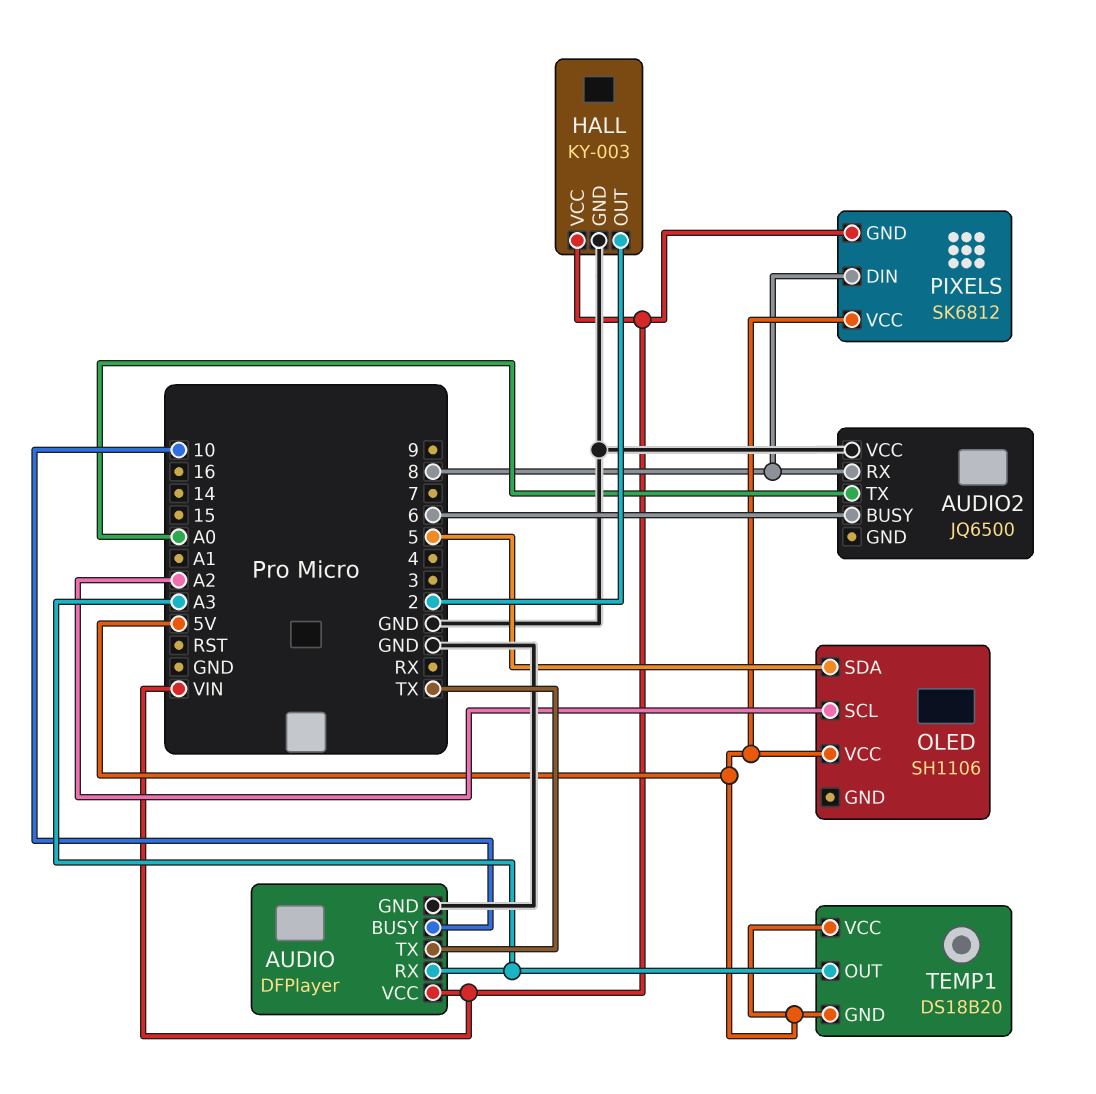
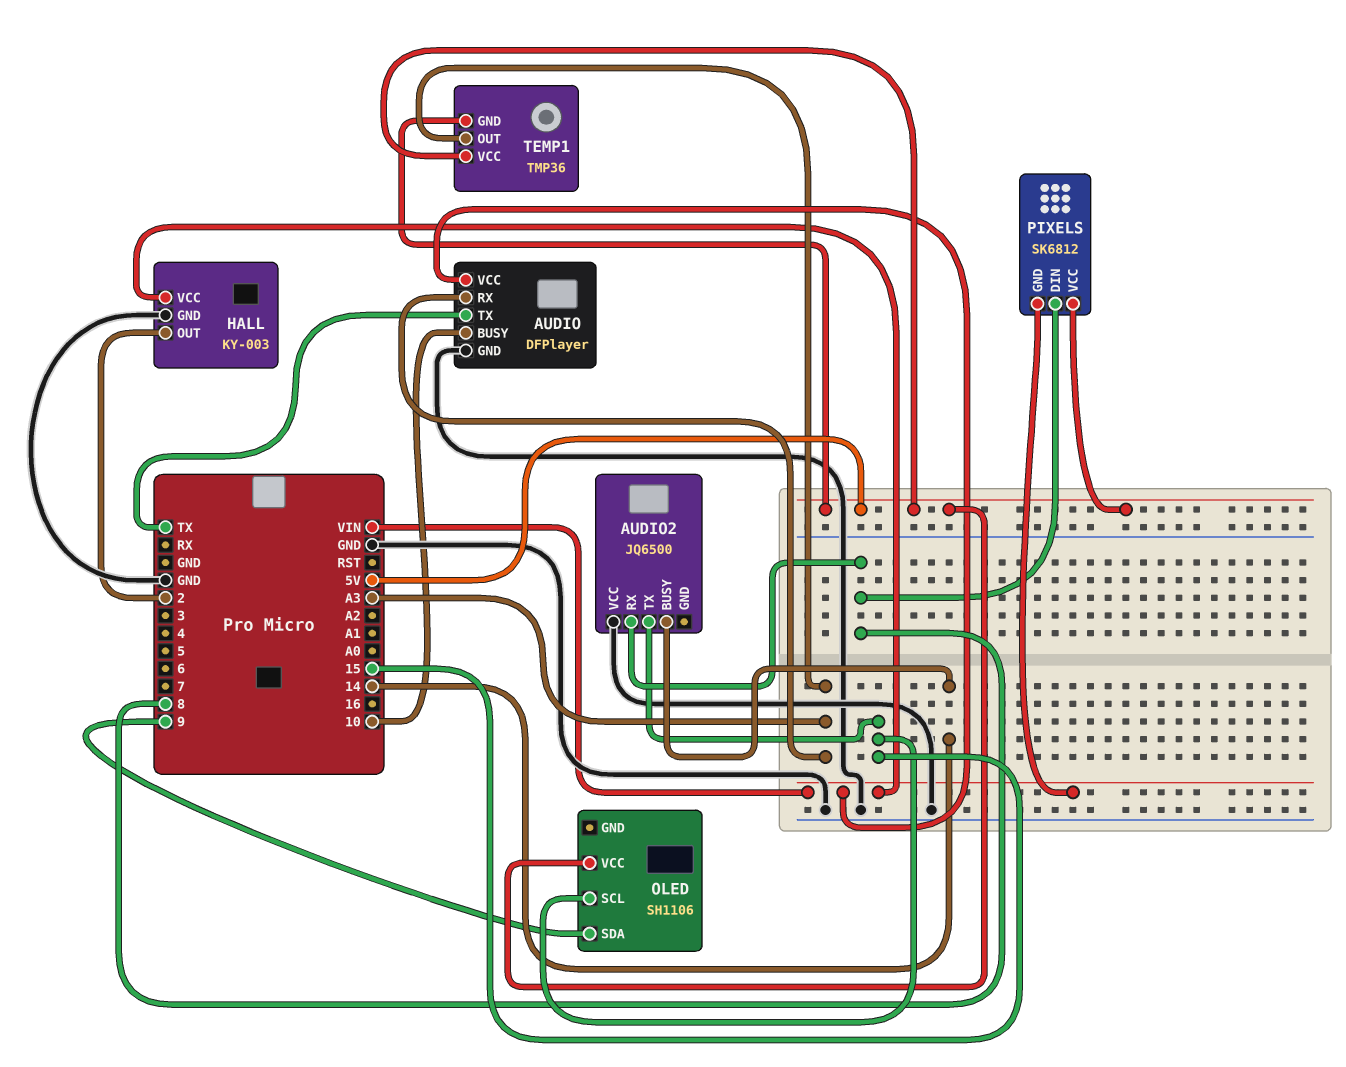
AUDIO2 pin BUSY: 6 -> 14
AUDIO2 pin TX: A0 -> 15
OLED pin SCL: A2 -> 15
OLED pin SDA: 5 -> 9
TEMP1: DS18B20 -> TMP36

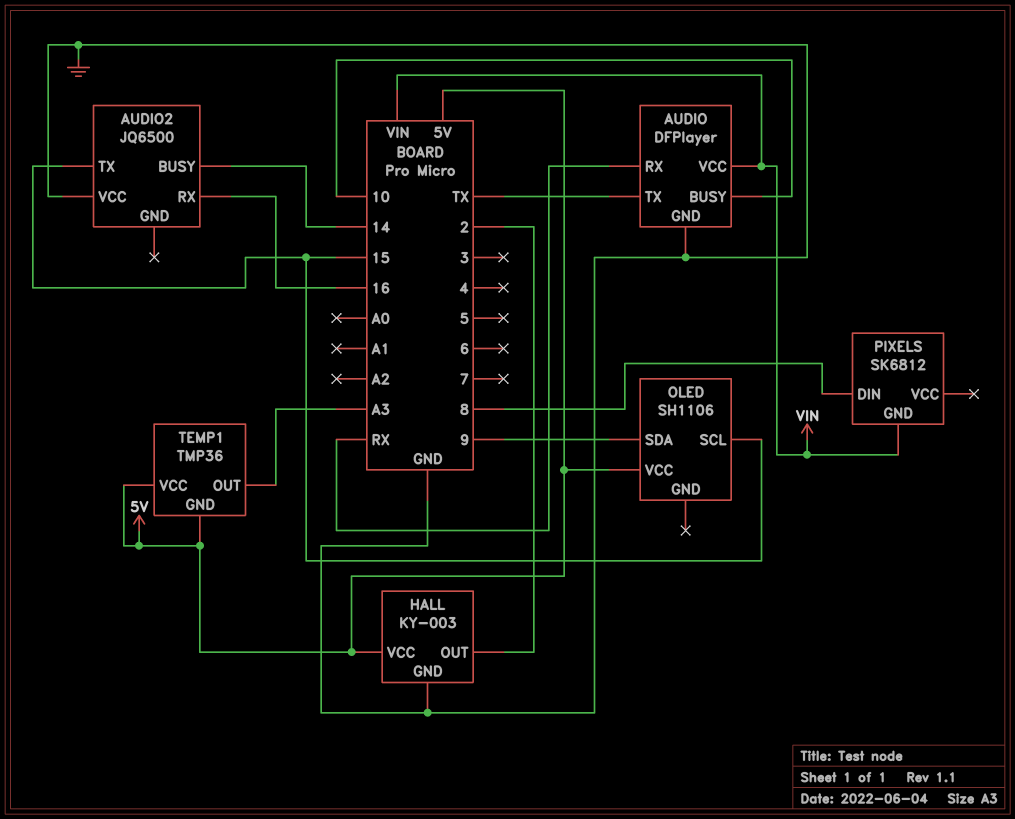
AUDIO pin RX: A3 -> RX
AUDIO2 pin RX: 8 -> 16
HALL pin VCC: VIN -> 5V
PIXELS pin VCC: 5V -> none

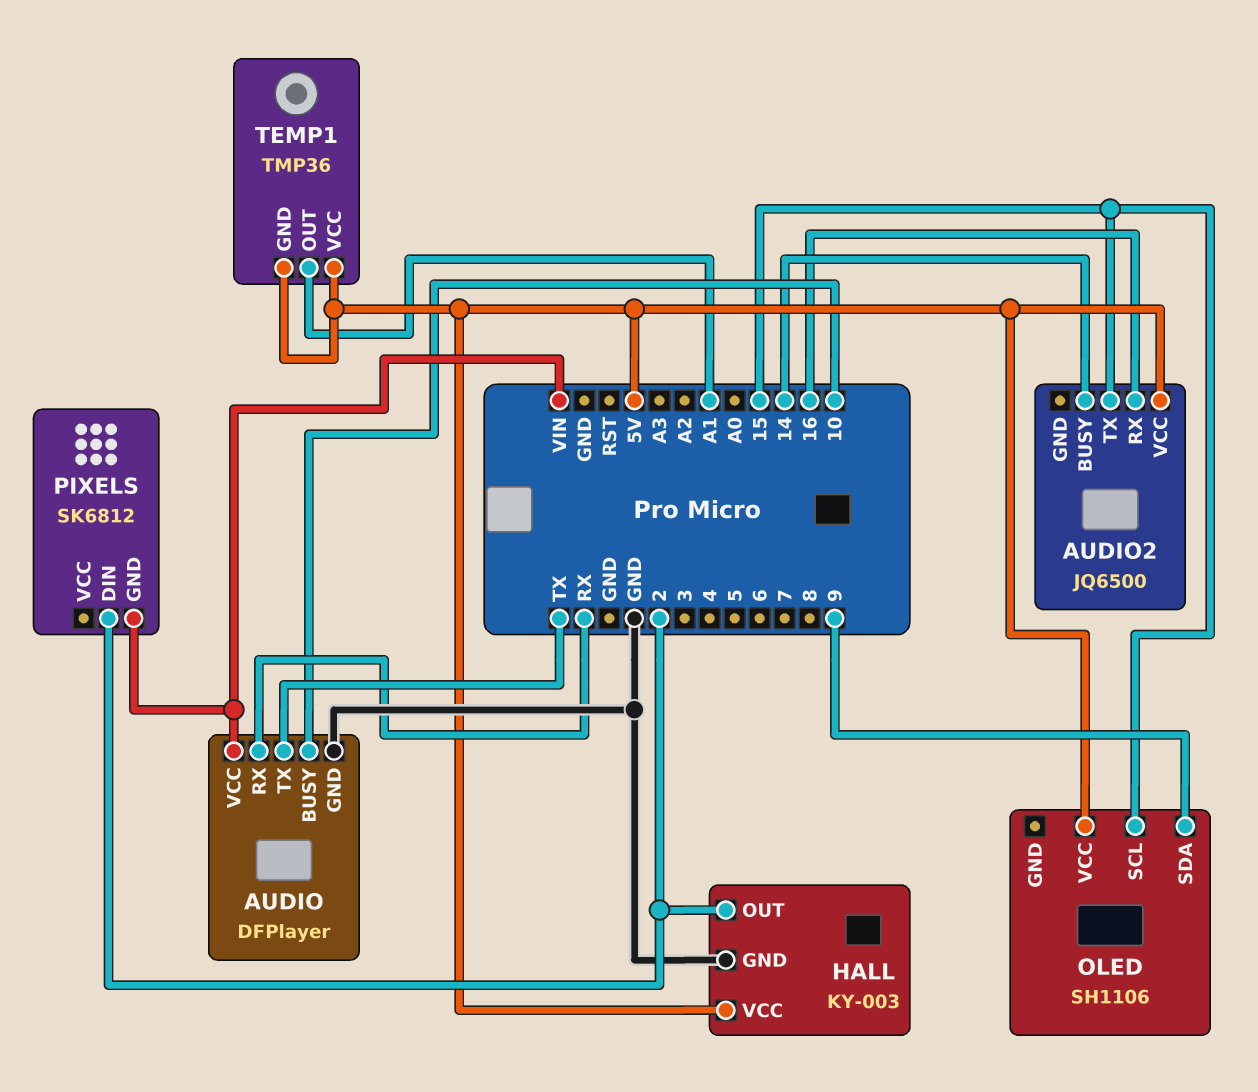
AUDIO2 pin VCC: GND -> 5V
PIXELS pin DIN: 8 -> 2
TEMP1 pin OUT: A3 -> A1

